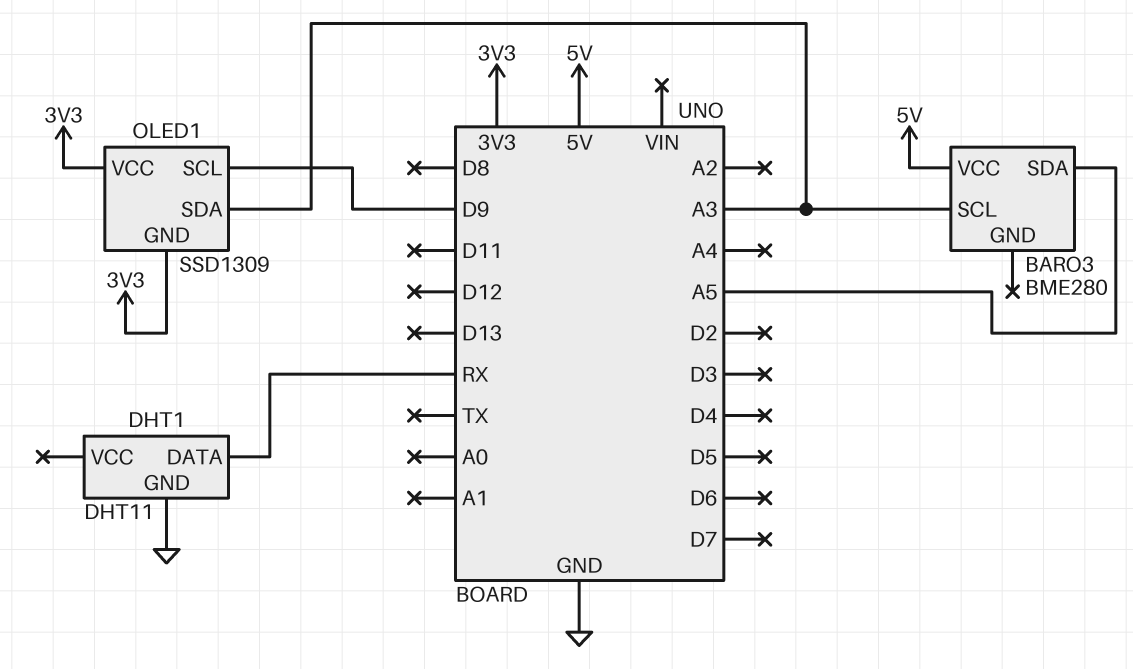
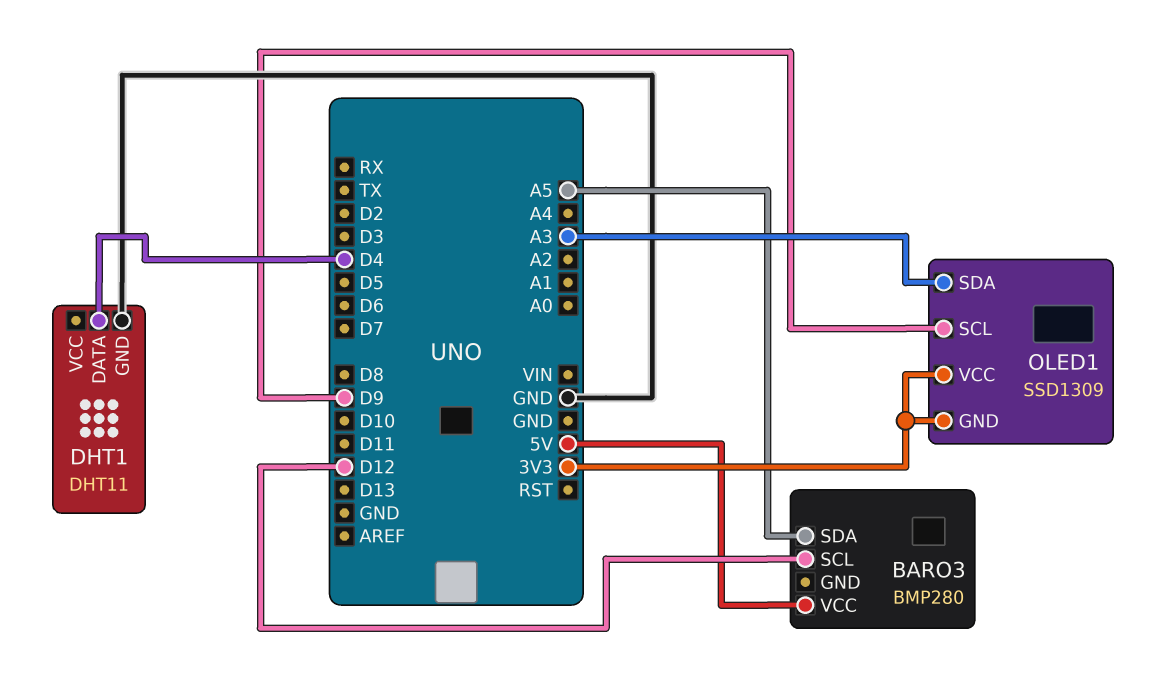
BARO3: BME280 -> BMP280
BARO3 pin SCL: A3 -> D12
DHT1 pin DATA: RX -> D4

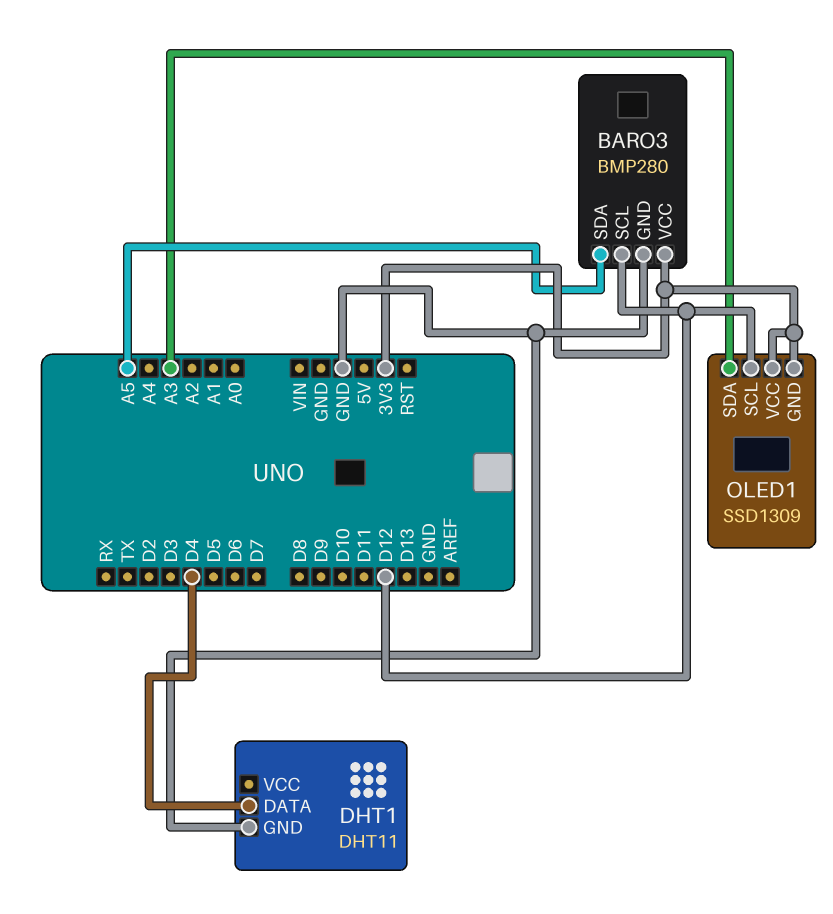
BARO3 pin GND: none -> GND
BARO3 pin VCC: 5V -> 3V3
OLED1 pin SCL: D9 -> D12

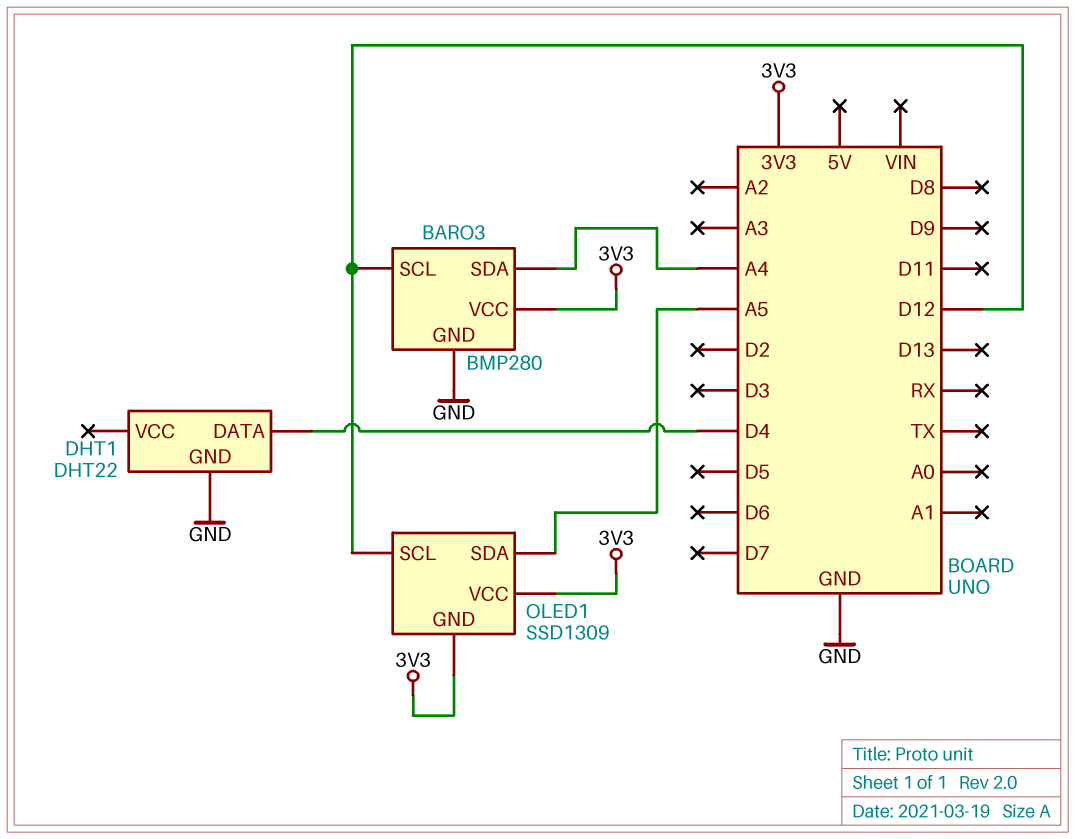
BARO3 pin SDA: A5 -> A4
DHT1: DHT11 -> DHT22
OLED1 pin SDA: A3 -> A5

